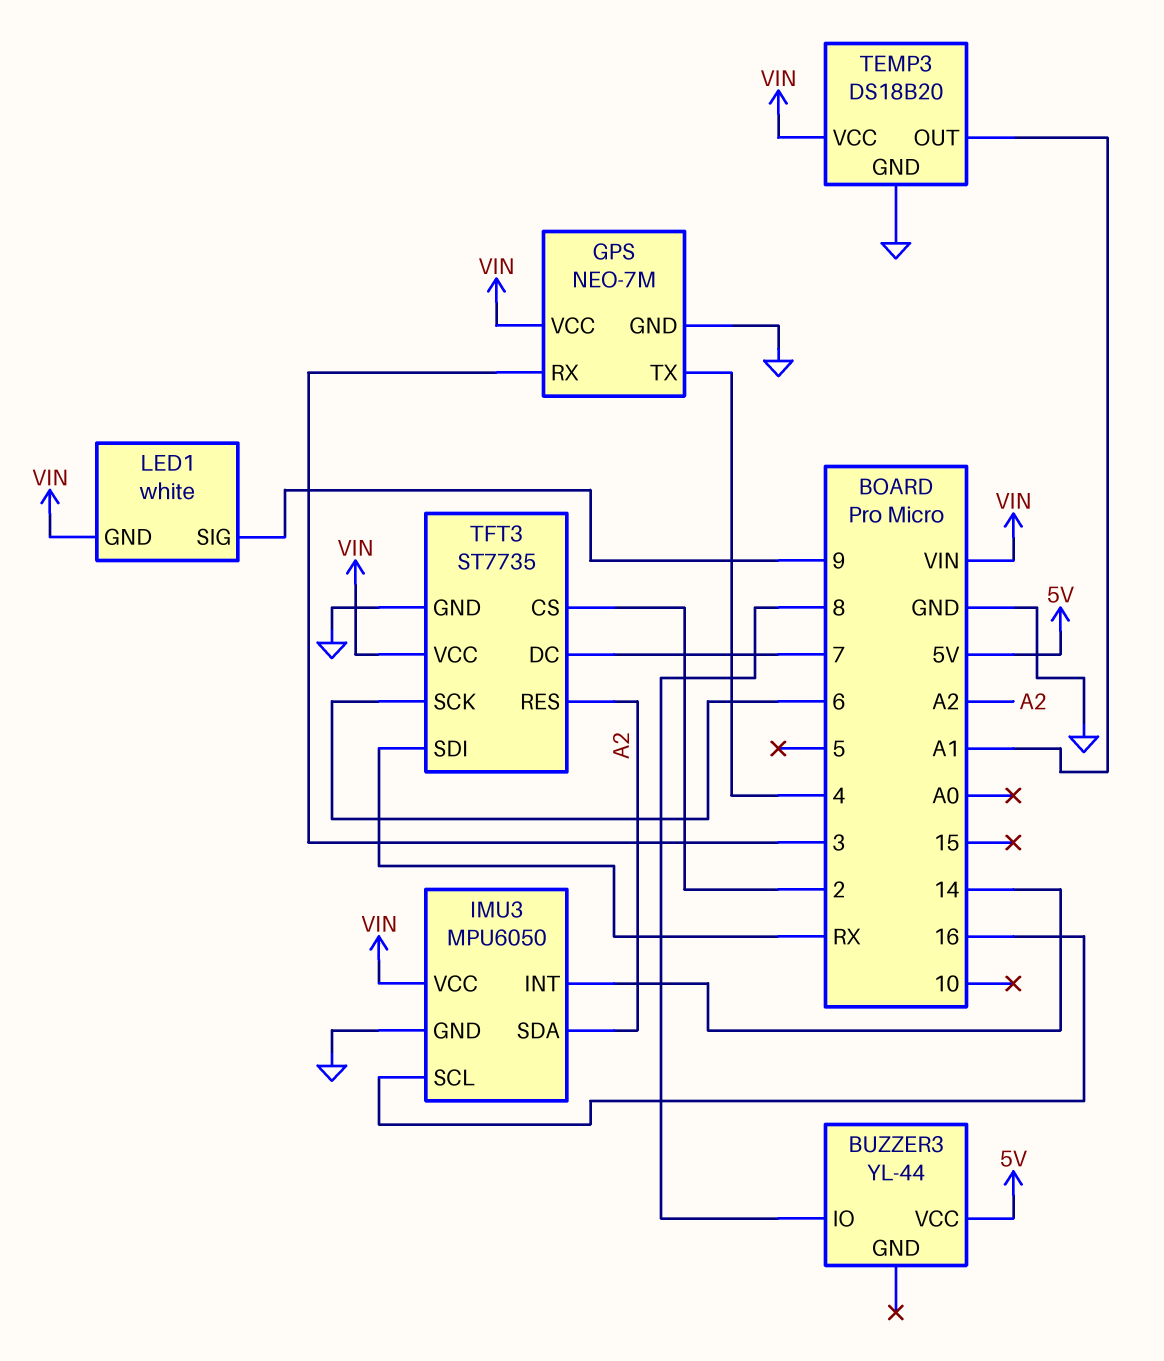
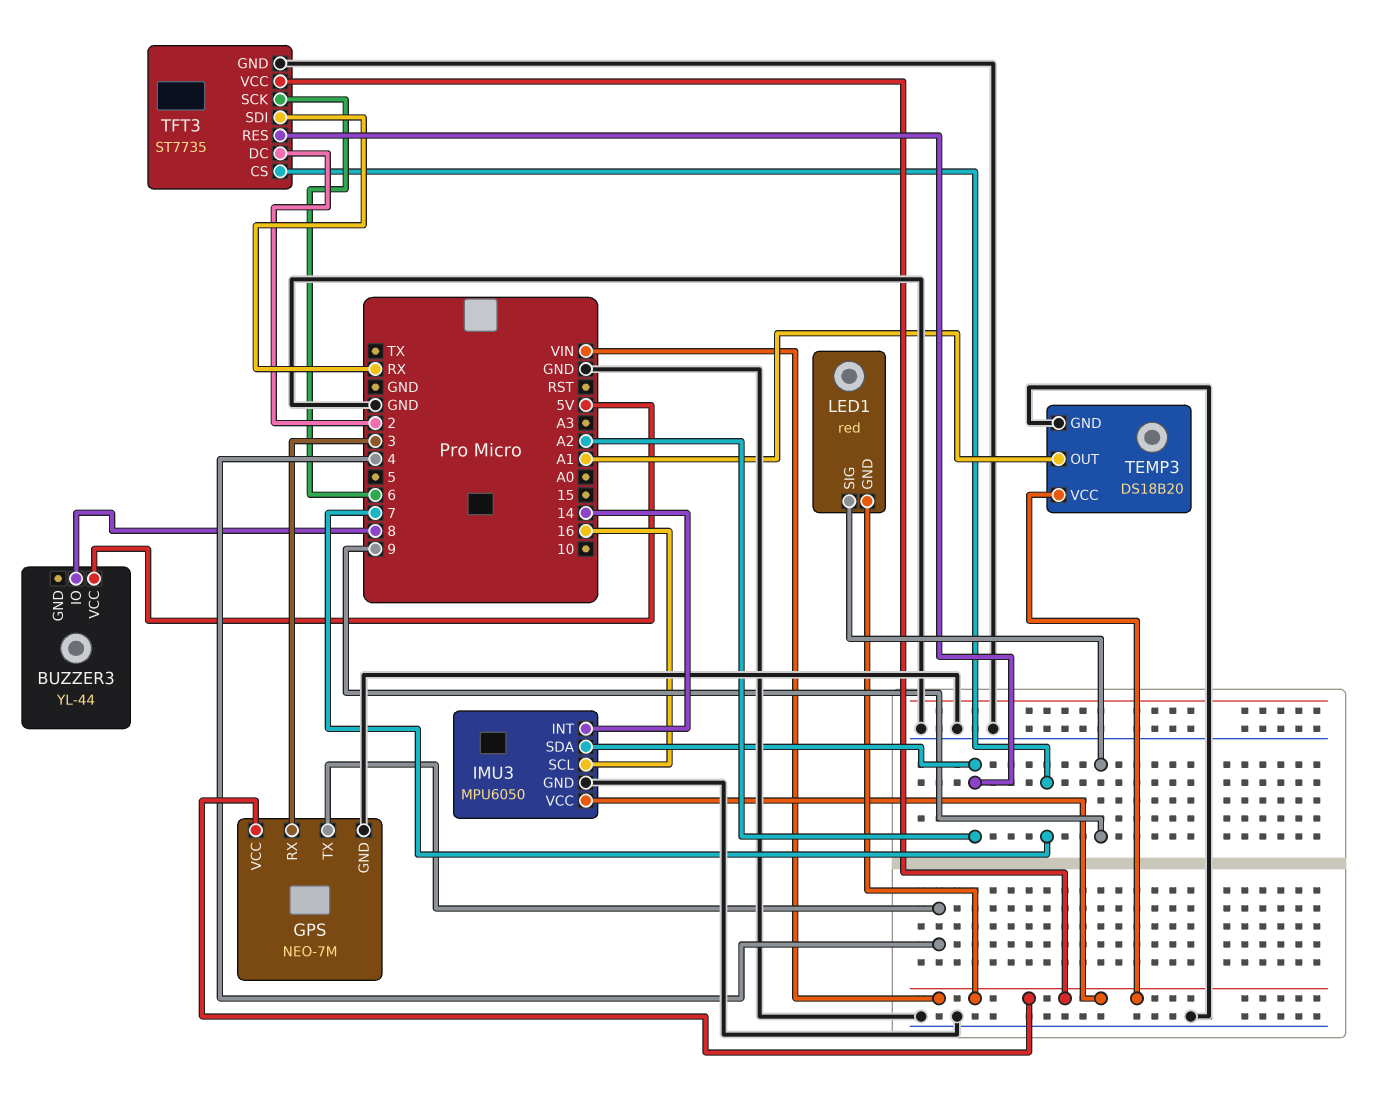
LED1: white -> red
TFT3 pin CS: 2 -> 7
TFT3 pin DC: 7 -> 2

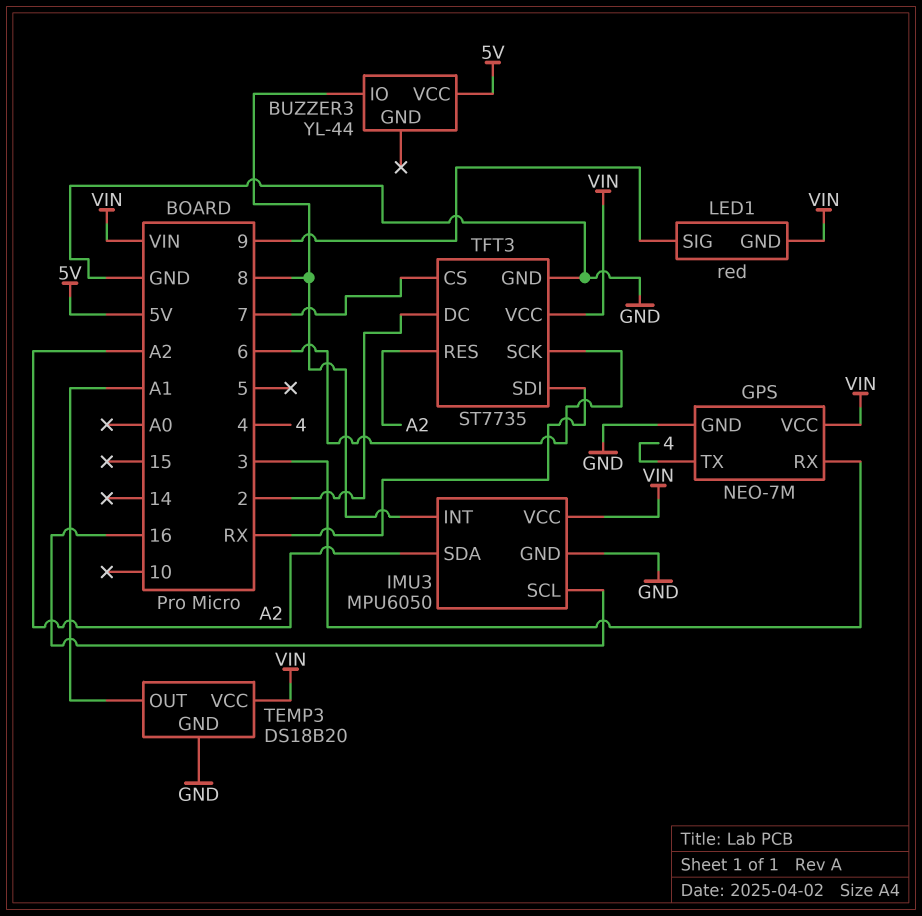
IMU3 pin INT: 14 -> 8

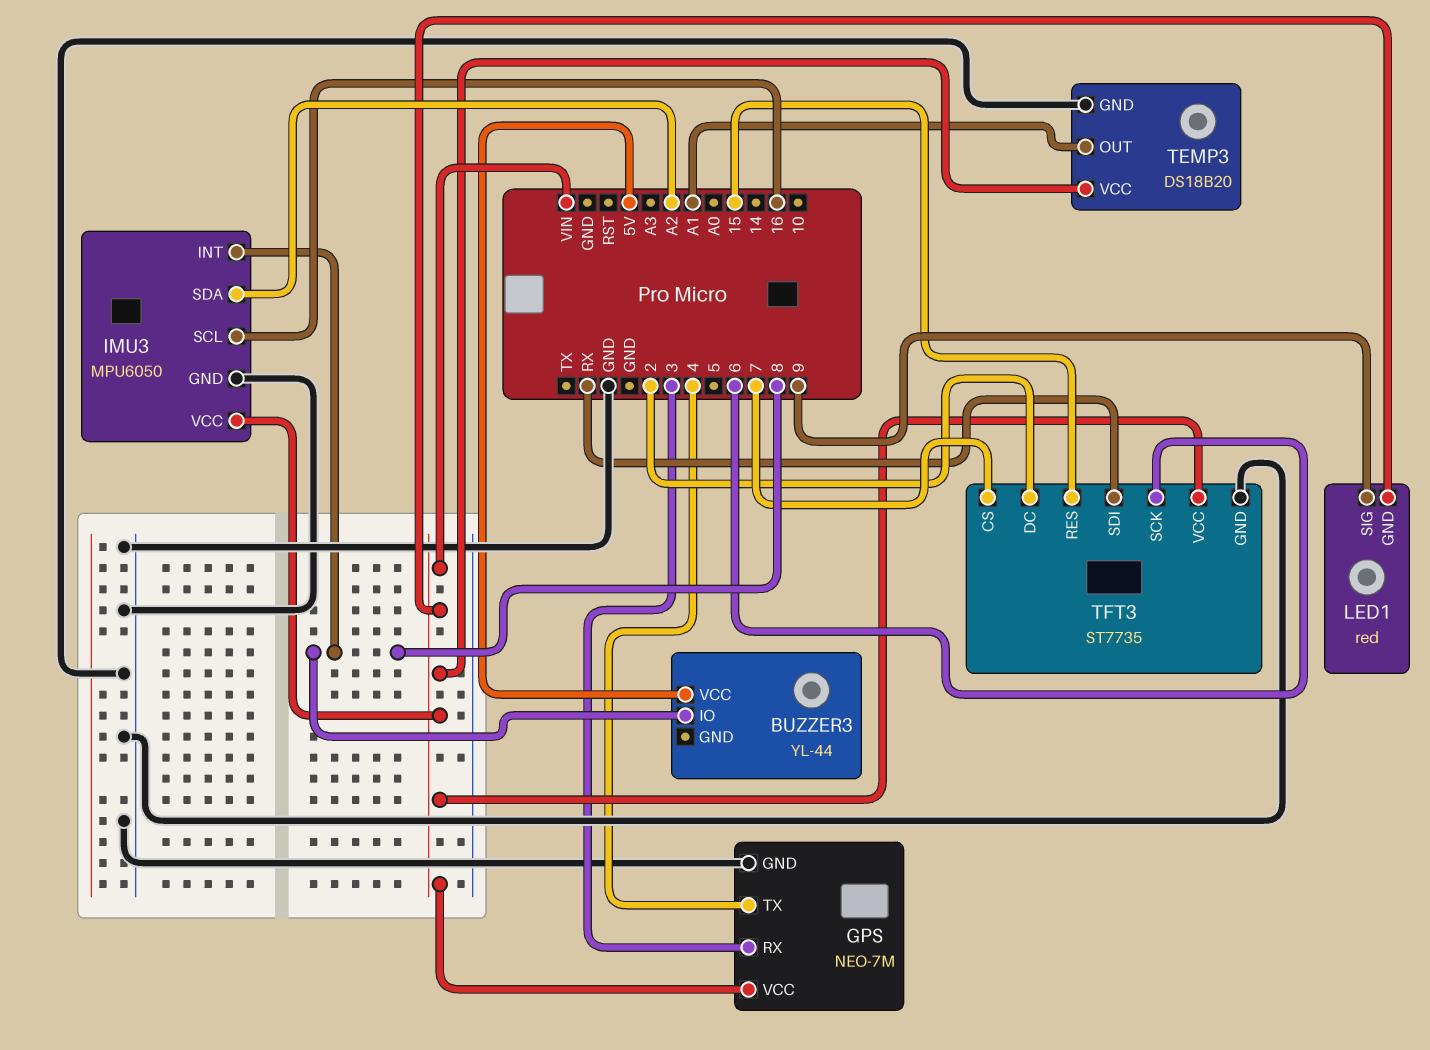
TFT3 pin RES: A2 -> 15

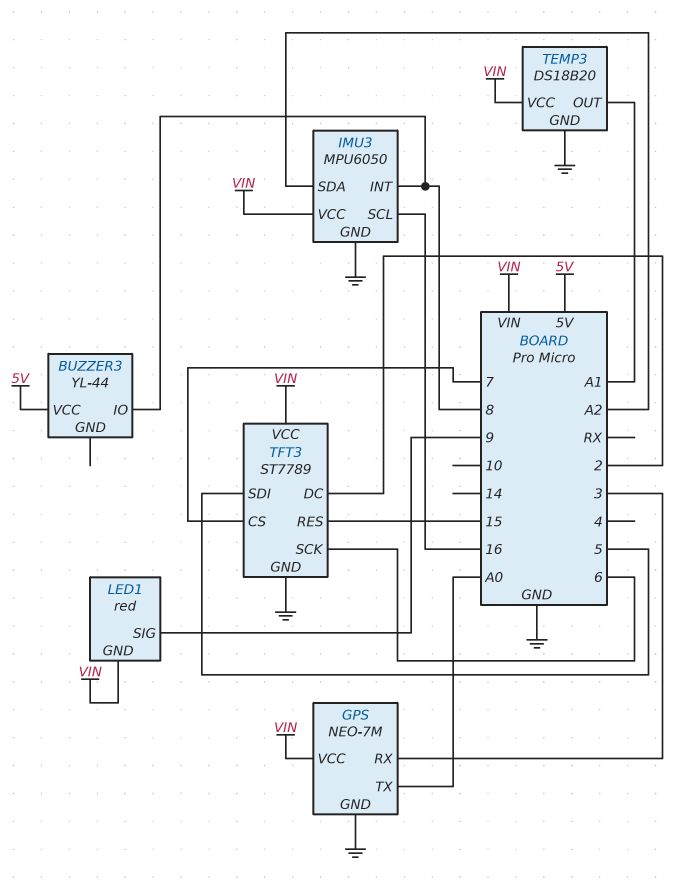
GPS pin TX: 4 -> A0
TFT3: ST7735 -> ST7789
TFT3 pin SDI: RX -> 5

